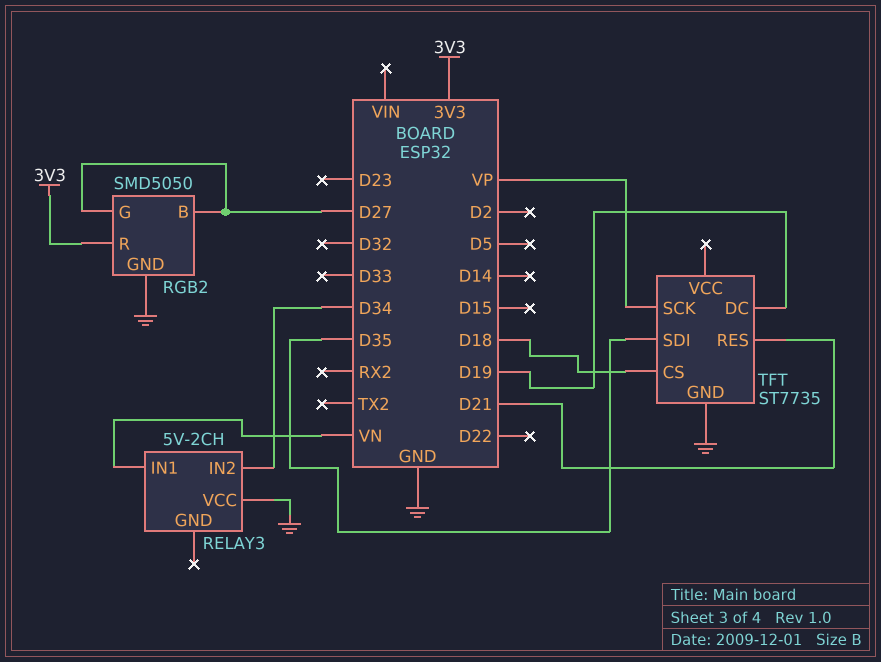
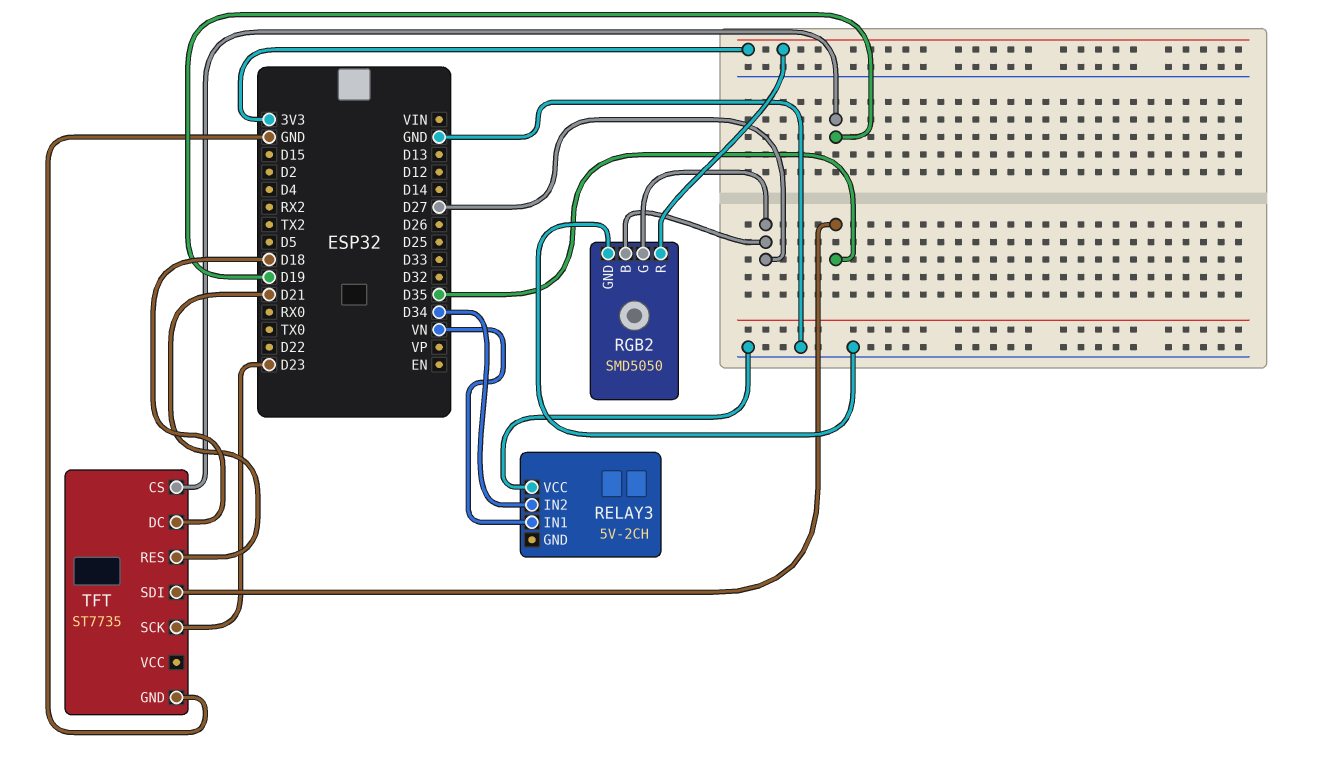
TFT pin CS: D18 -> D19
TFT pin DC: D19 -> D18
TFT pin SCK: VP -> D23

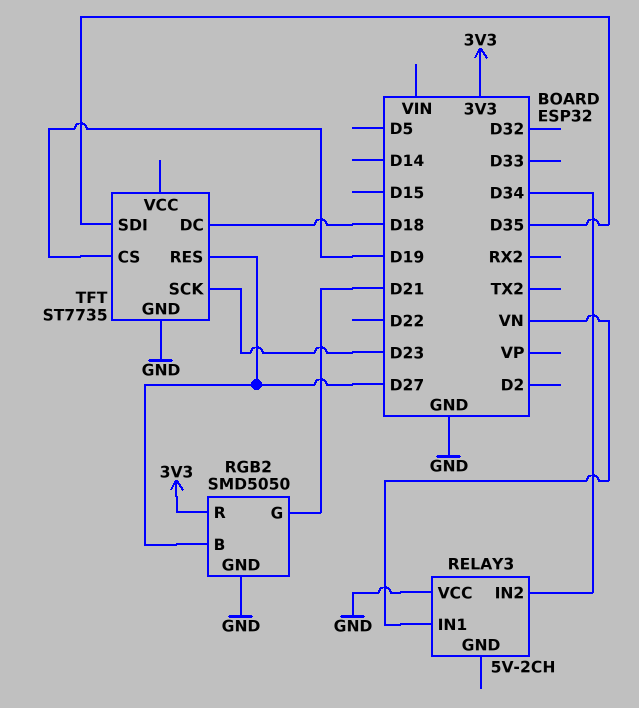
RGB2 pin G: D27 -> D21
TFT pin RES: D21 -> D27

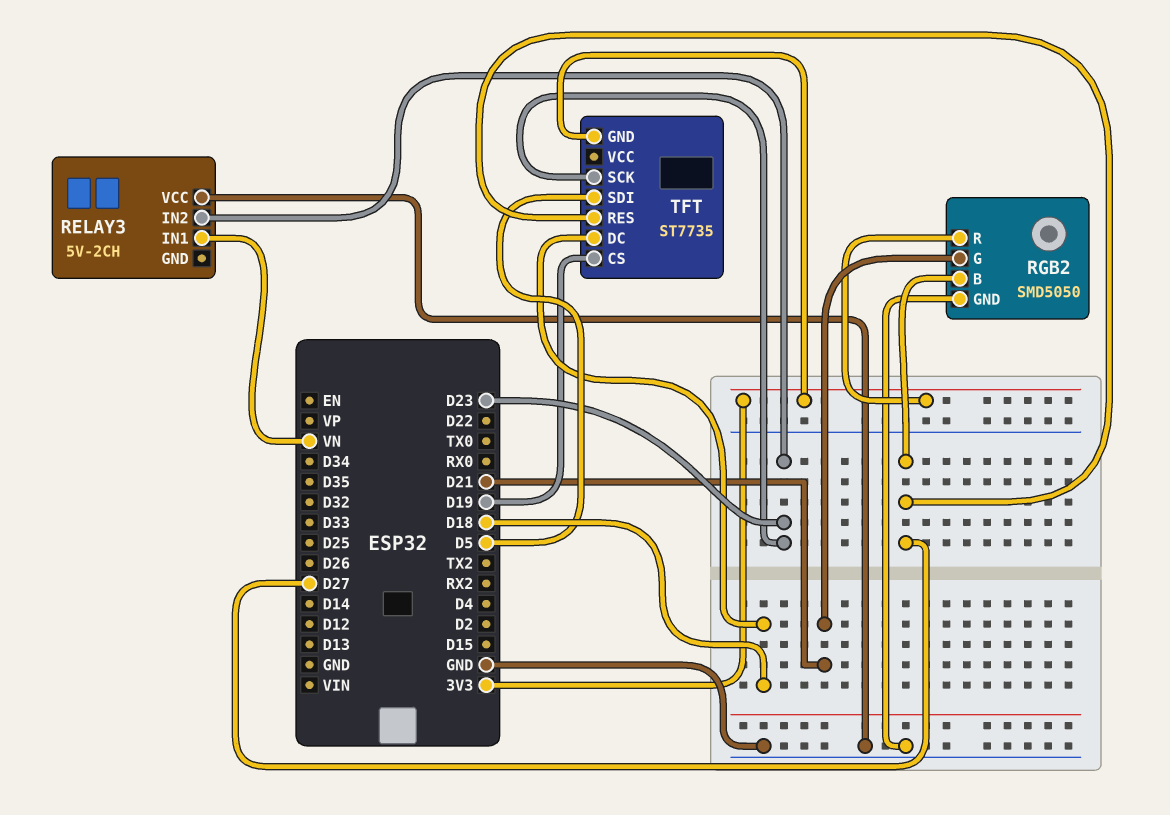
RELAY3 pin IN2: D34 -> D23
TFT pin GND: GND -> 3V3
TFT pin SDI: D35 -> D5

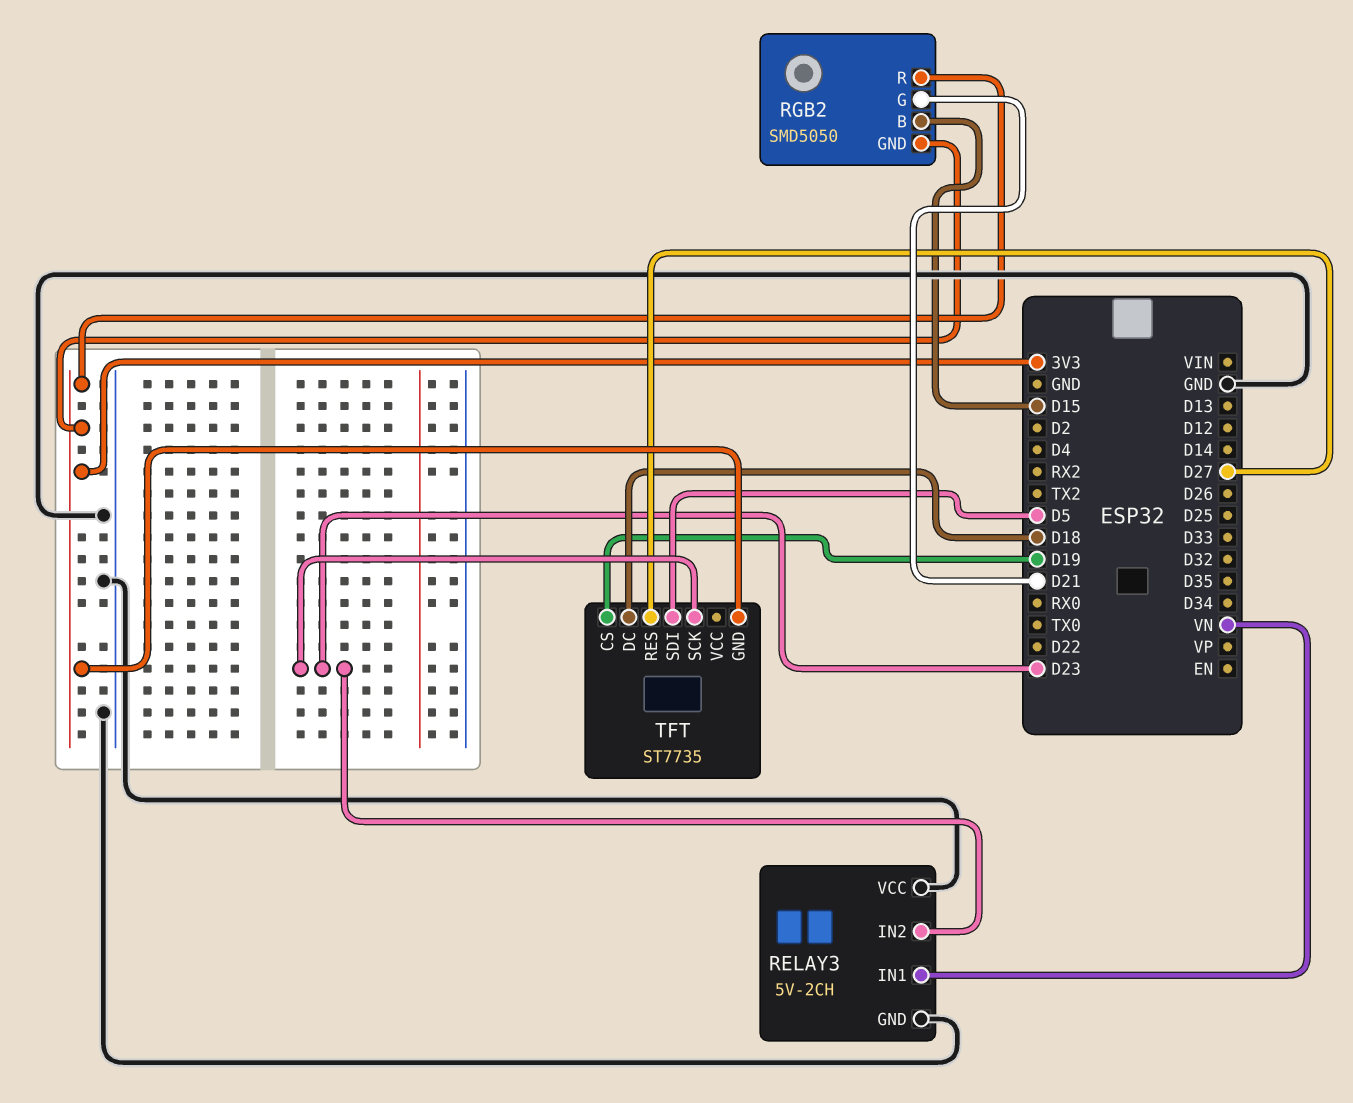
RELAY3 pin GND: none -> GND
RGB2 pin B: D27 -> D15
RGB2 pin GND: GND -> 3V3

